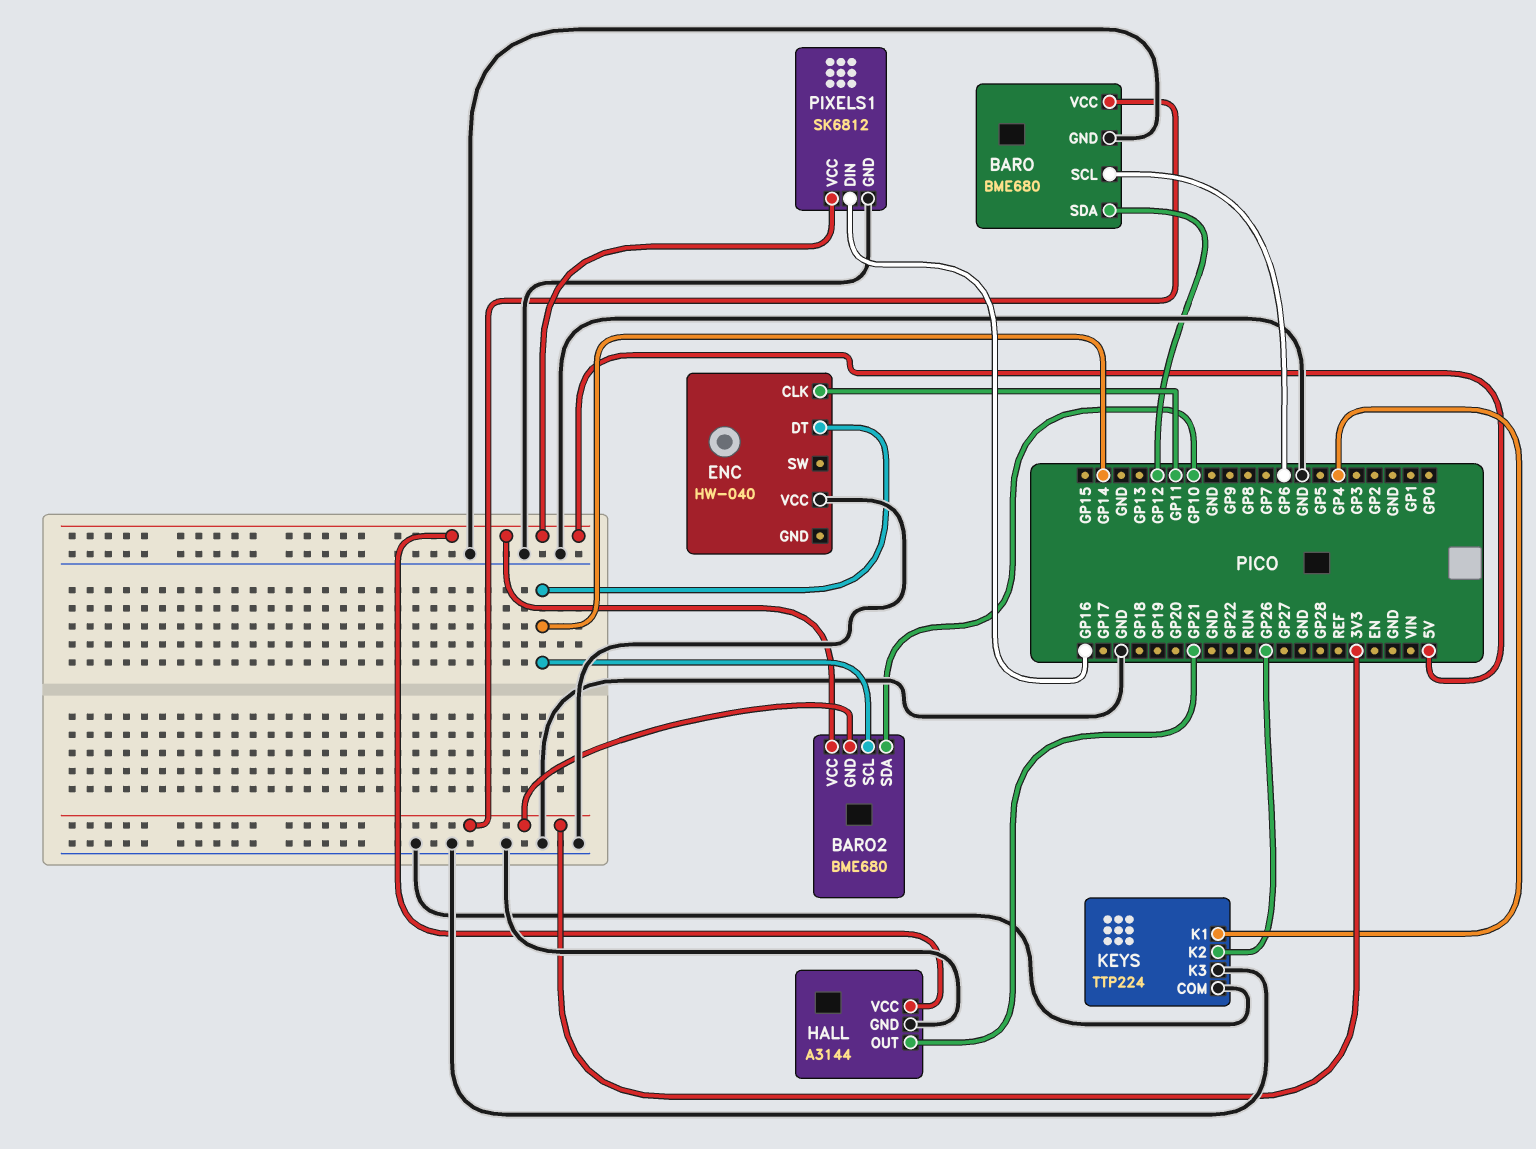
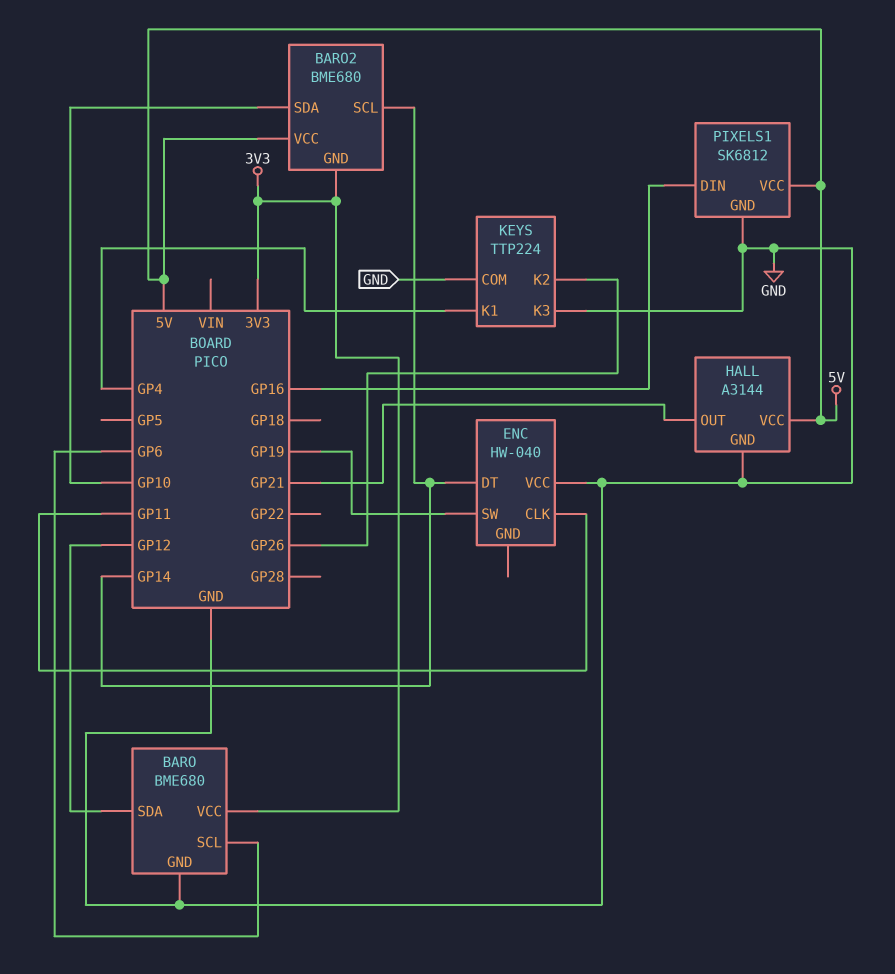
ENC pin SW: none -> GP19

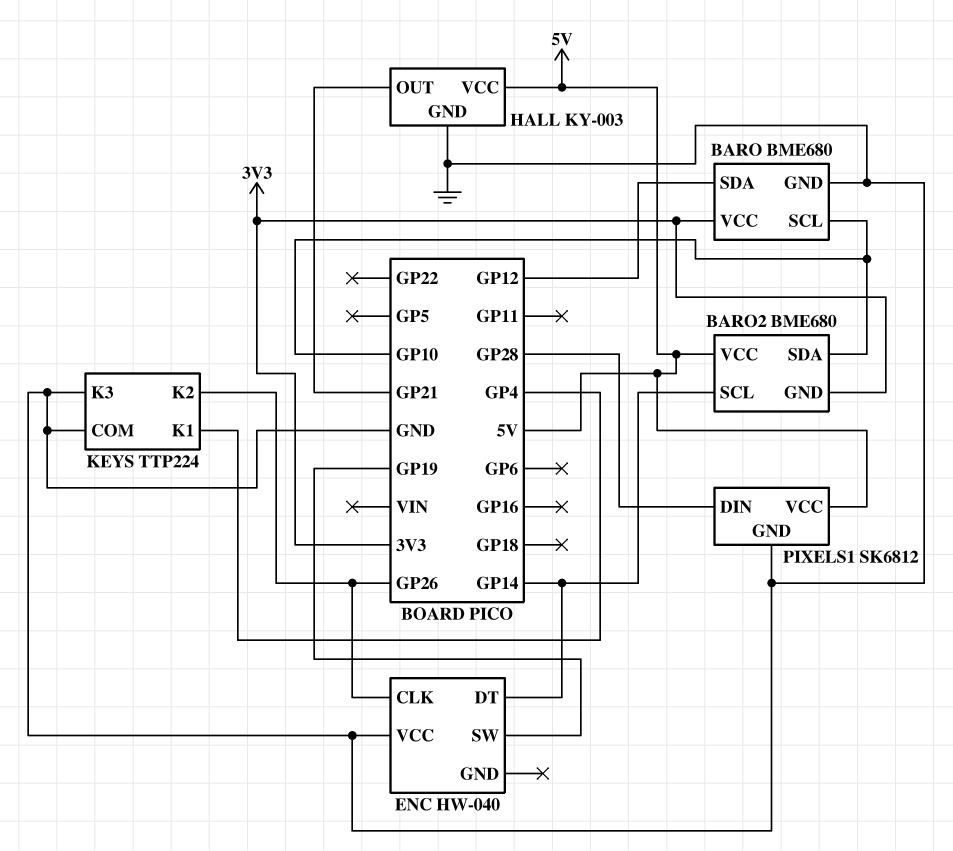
BARO pin SCL: GP6 -> GP10
ENC pin CLK: GP11 -> GP26
HALL: A3144 -> KY-003
PIXELS1 pin DIN: GP16 -> GP28

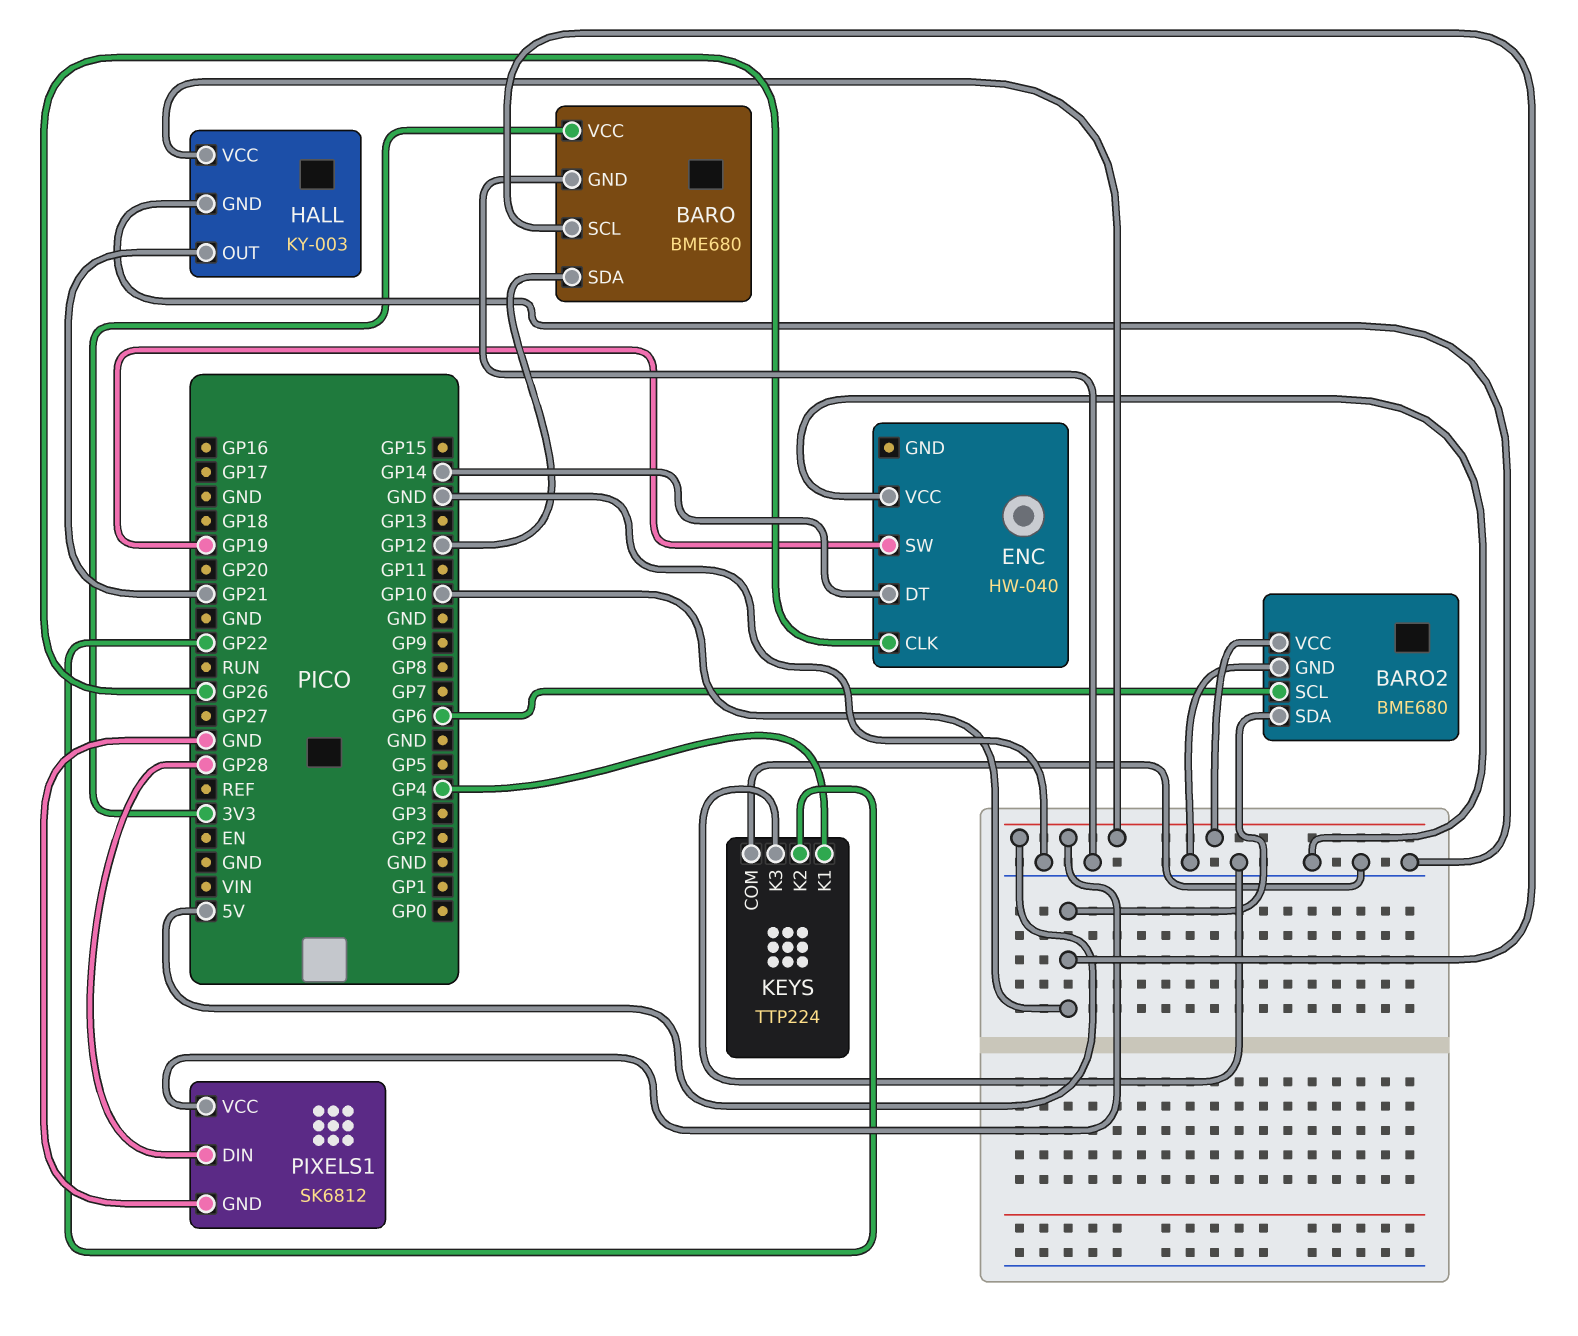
BARO2 pin GND: 3V3 -> GND
BARO2 pin SCL: GP14 -> GP6
KEYS pin K2: GP26 -> GP22

